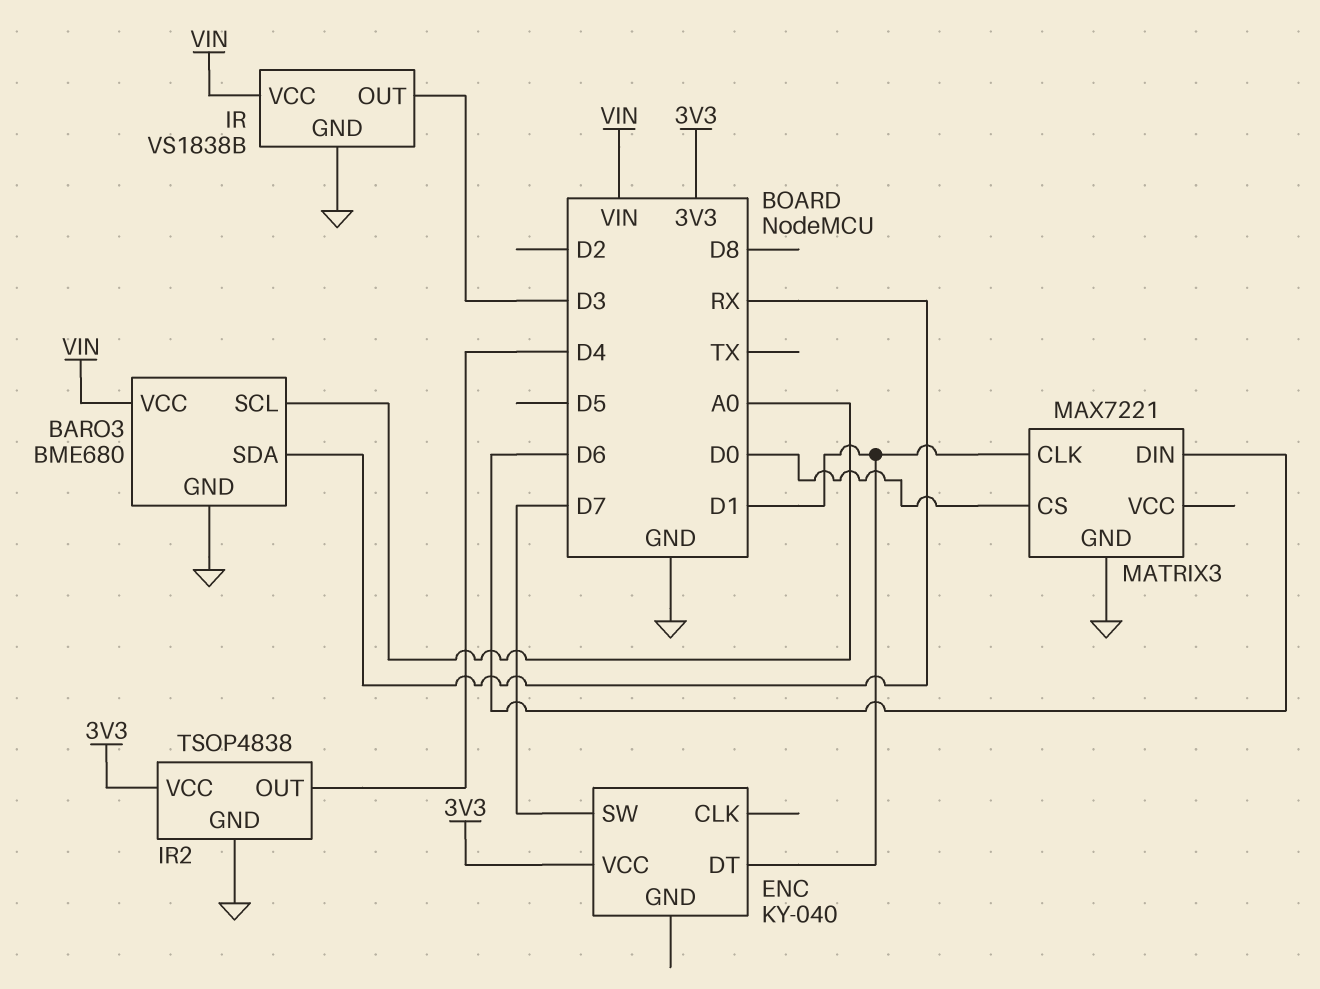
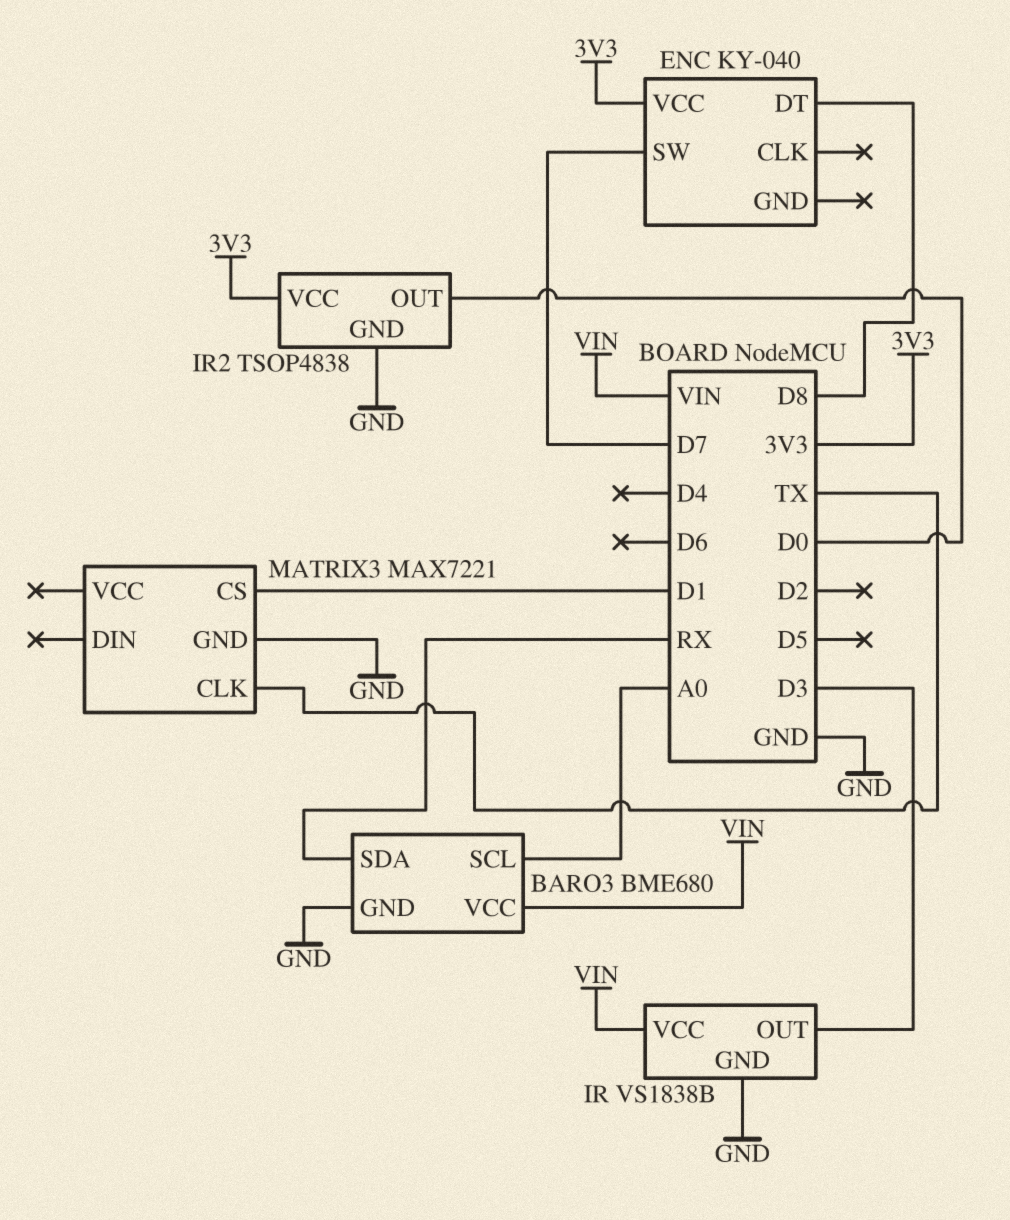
ENC pin DT: D1 -> D8
IR2 pin OUT: D4 -> D0
MATRIX3 pin CLK: D1 -> TX
MATRIX3 pin CS: D0 -> D1
MATRIX3 pin DIN: D6 -> none

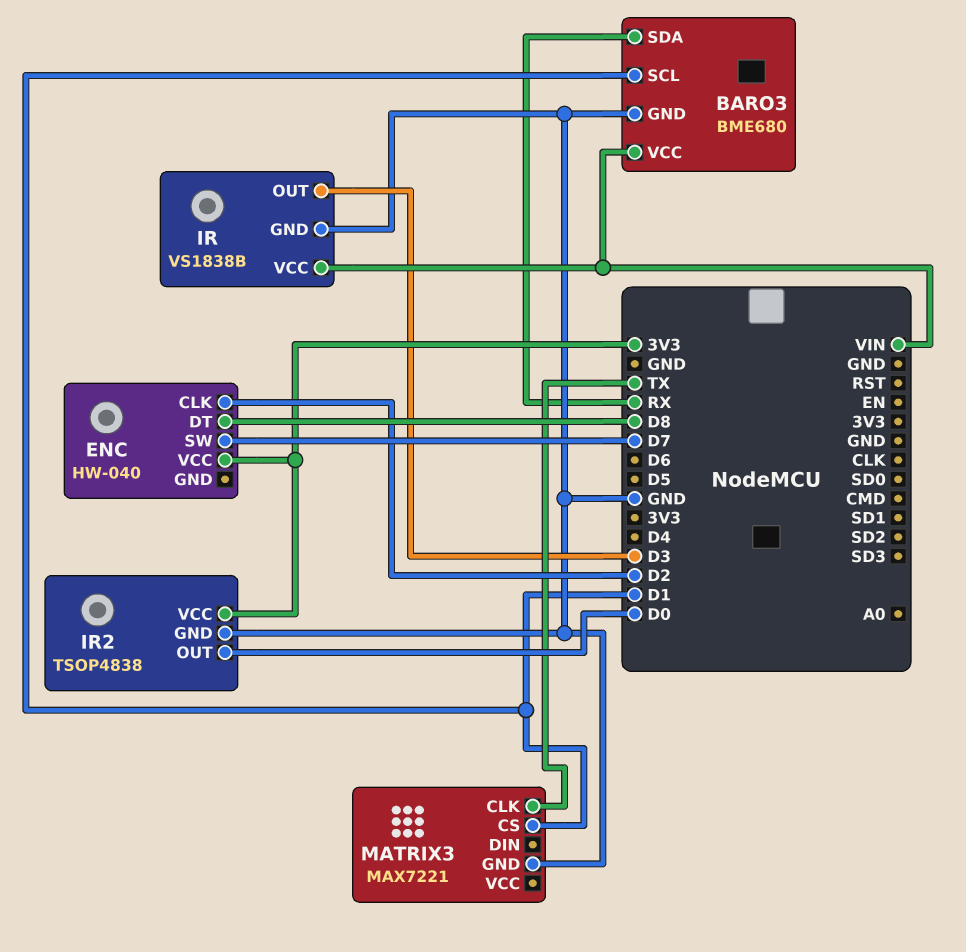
BARO3 pin SCL: A0 -> D1
ENC: KY-040 -> HW-040
ENC pin CLK: none -> D2

